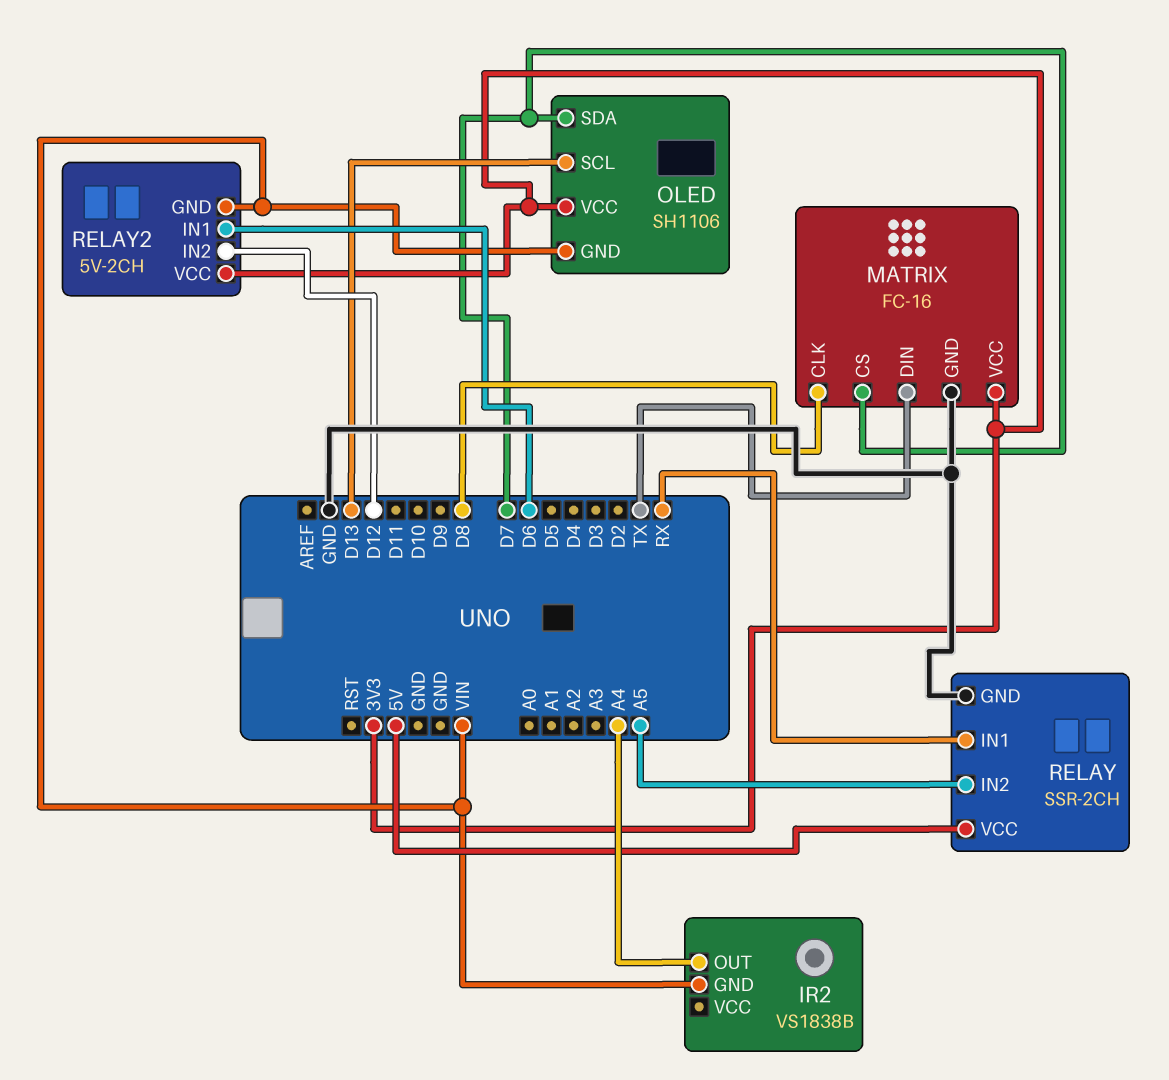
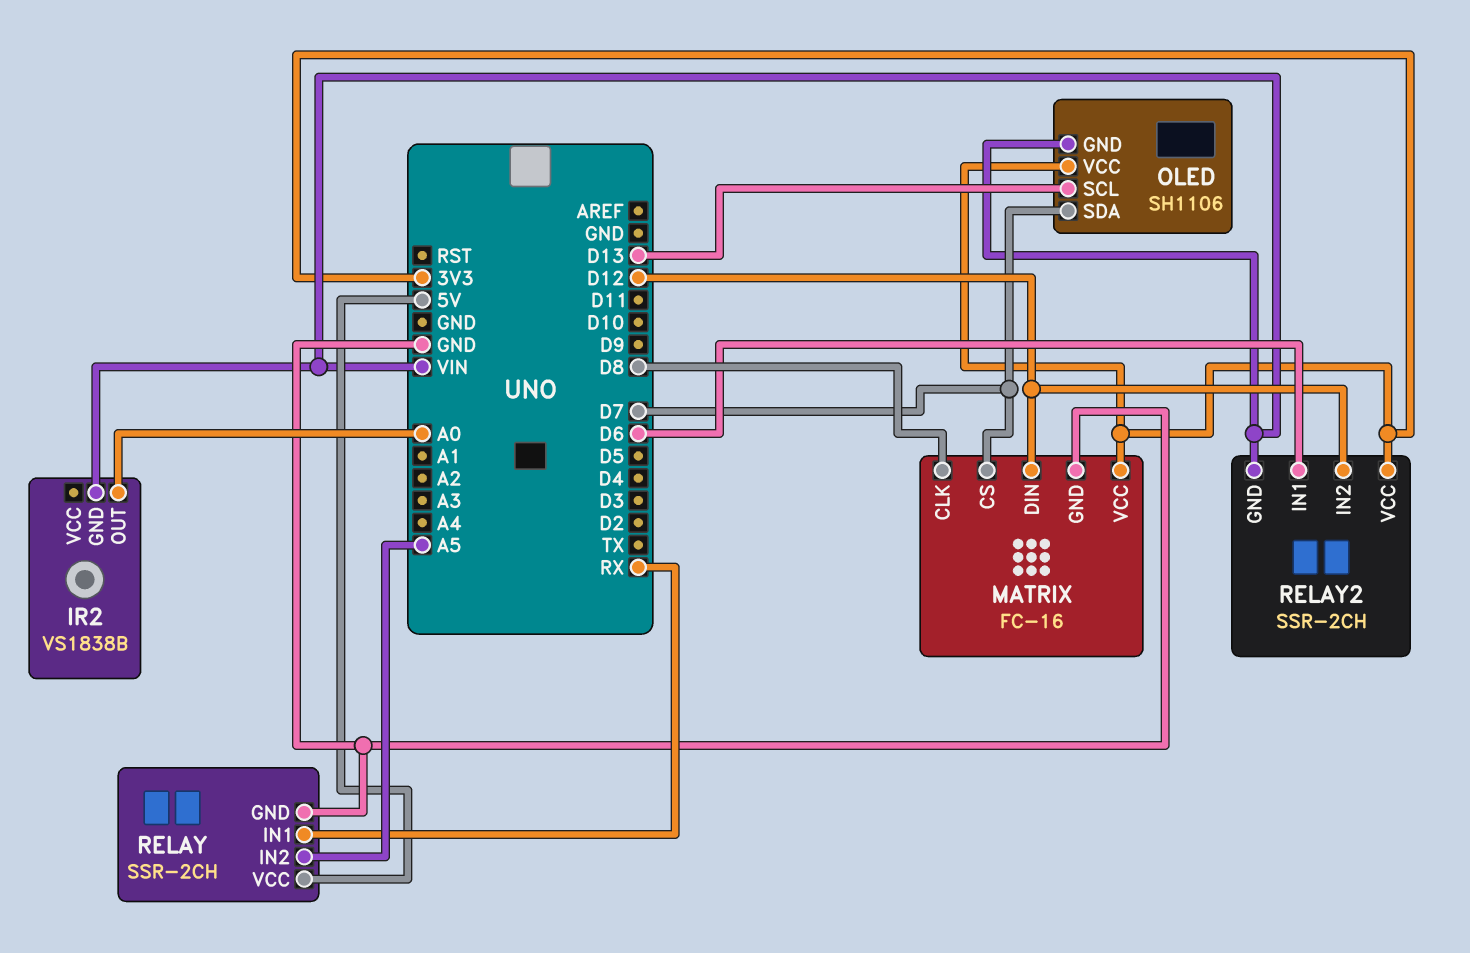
IR2 pin OUT: A4 -> A0
MATRIX pin DIN: TX -> D12
RELAY2: 5V-2CH -> SSR-2CH

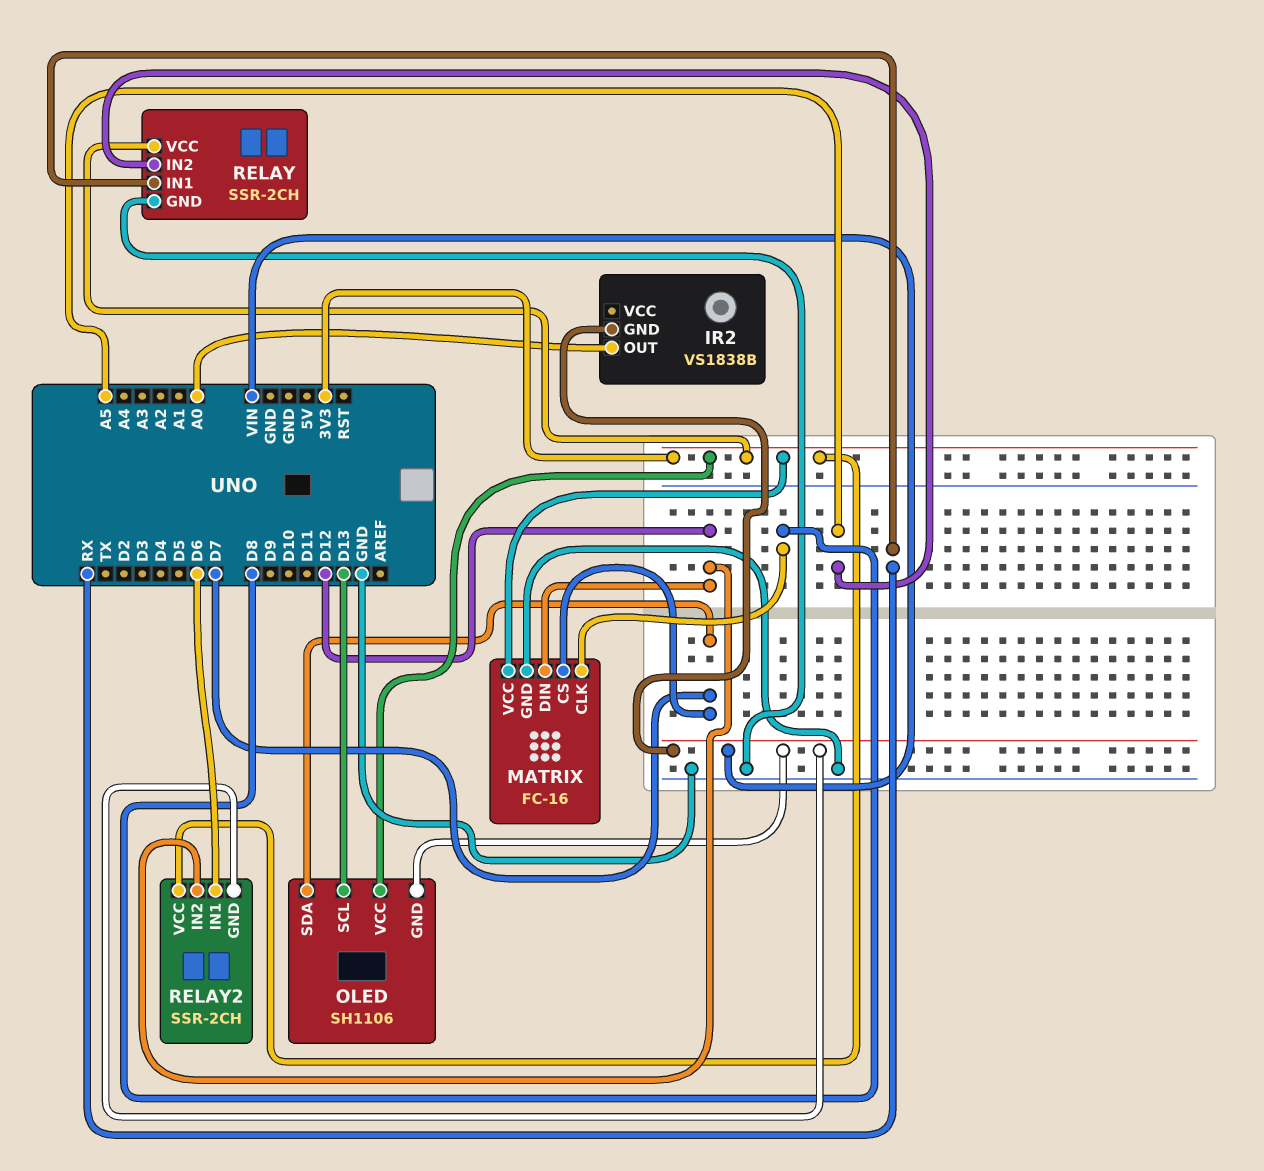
RELAY pin VCC: 5V -> 3V3

